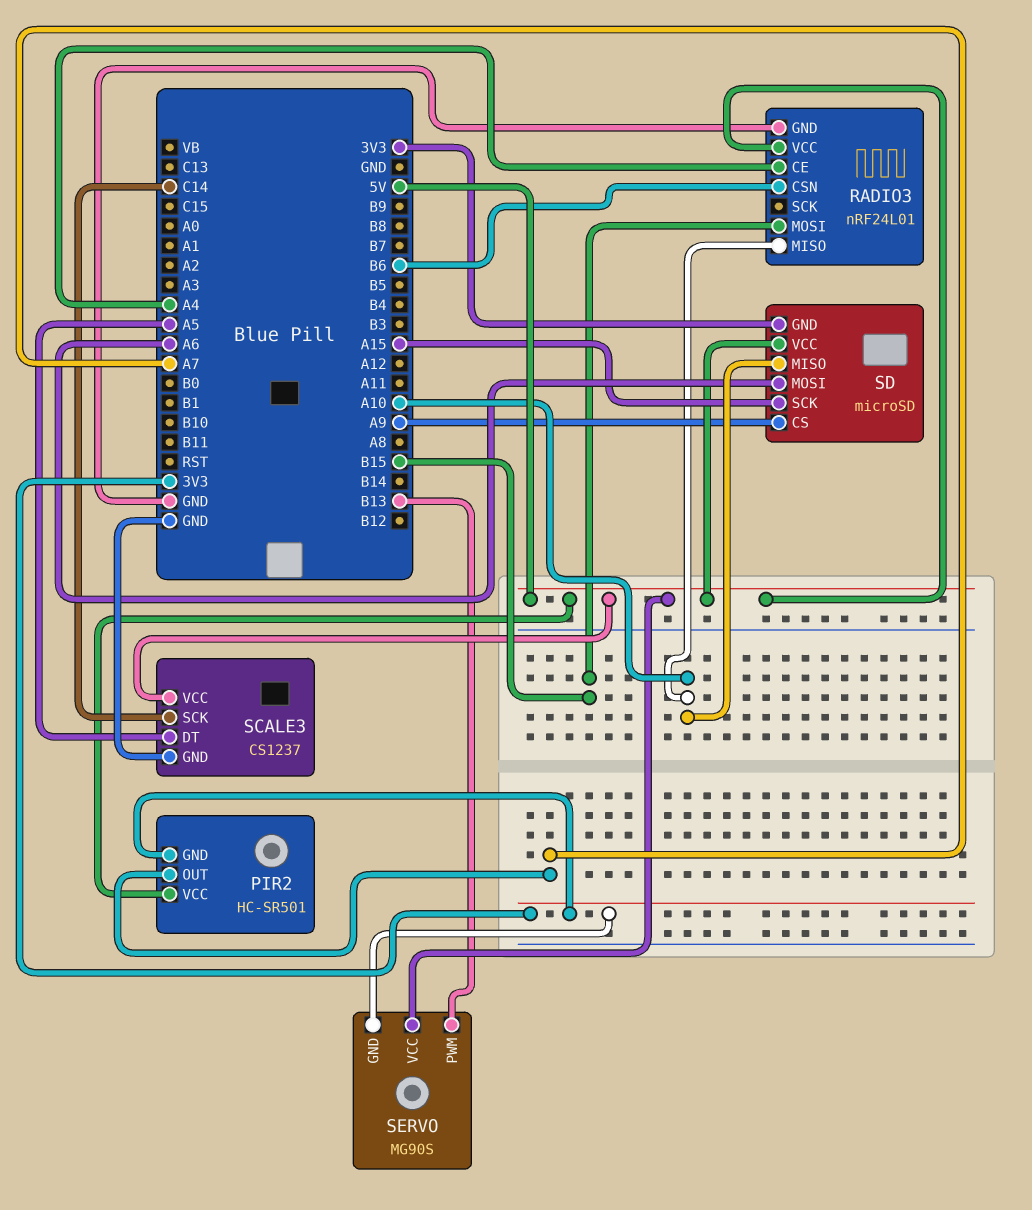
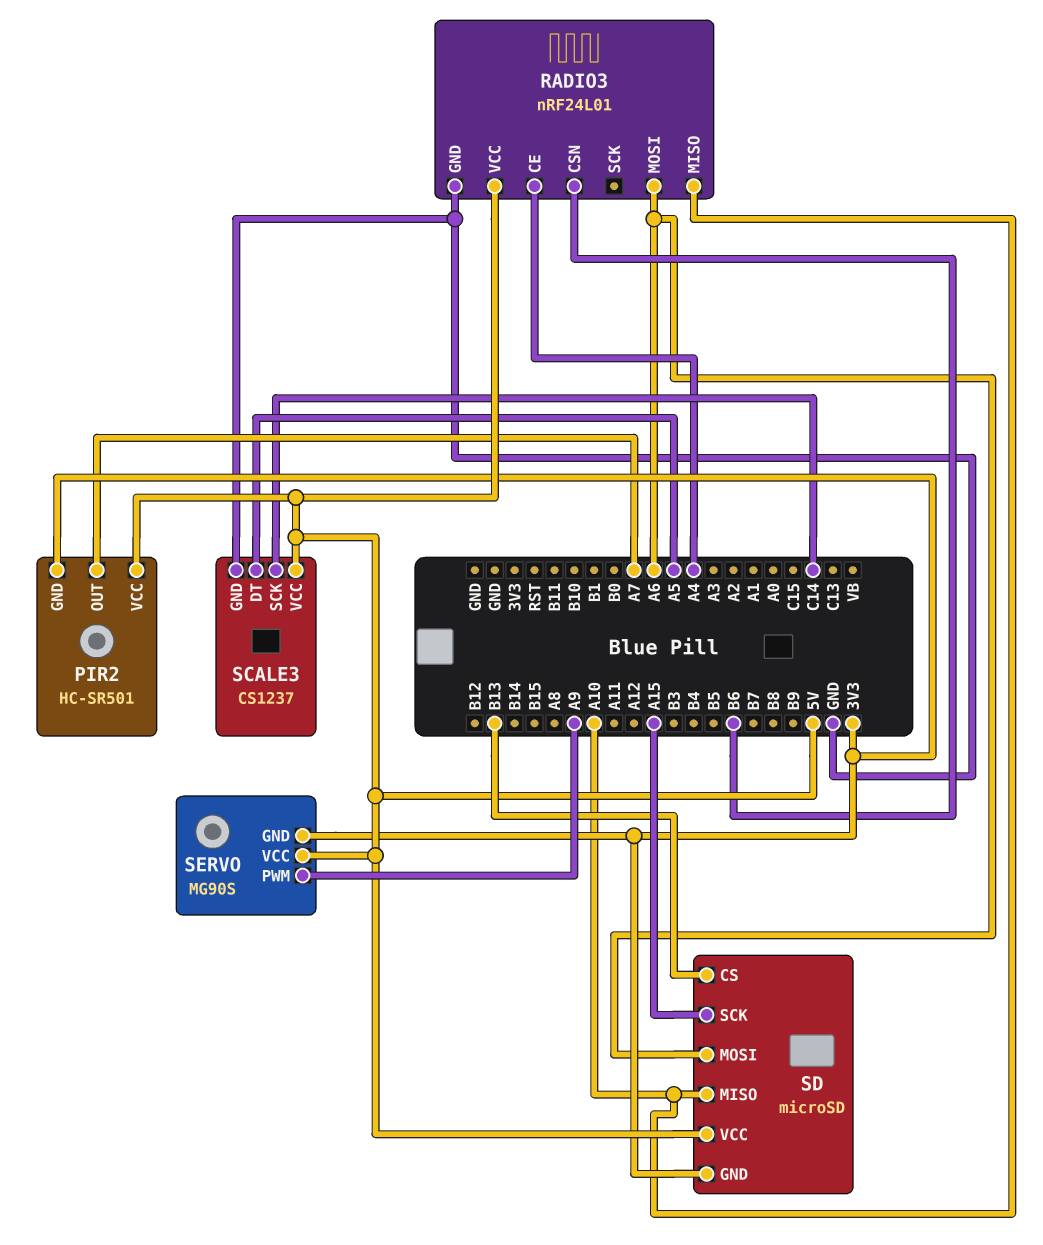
RADIO3 pin MOSI: B15 -> A6
SD pin CS: A9 -> B13
SERVO pin PWM: B13 -> A9

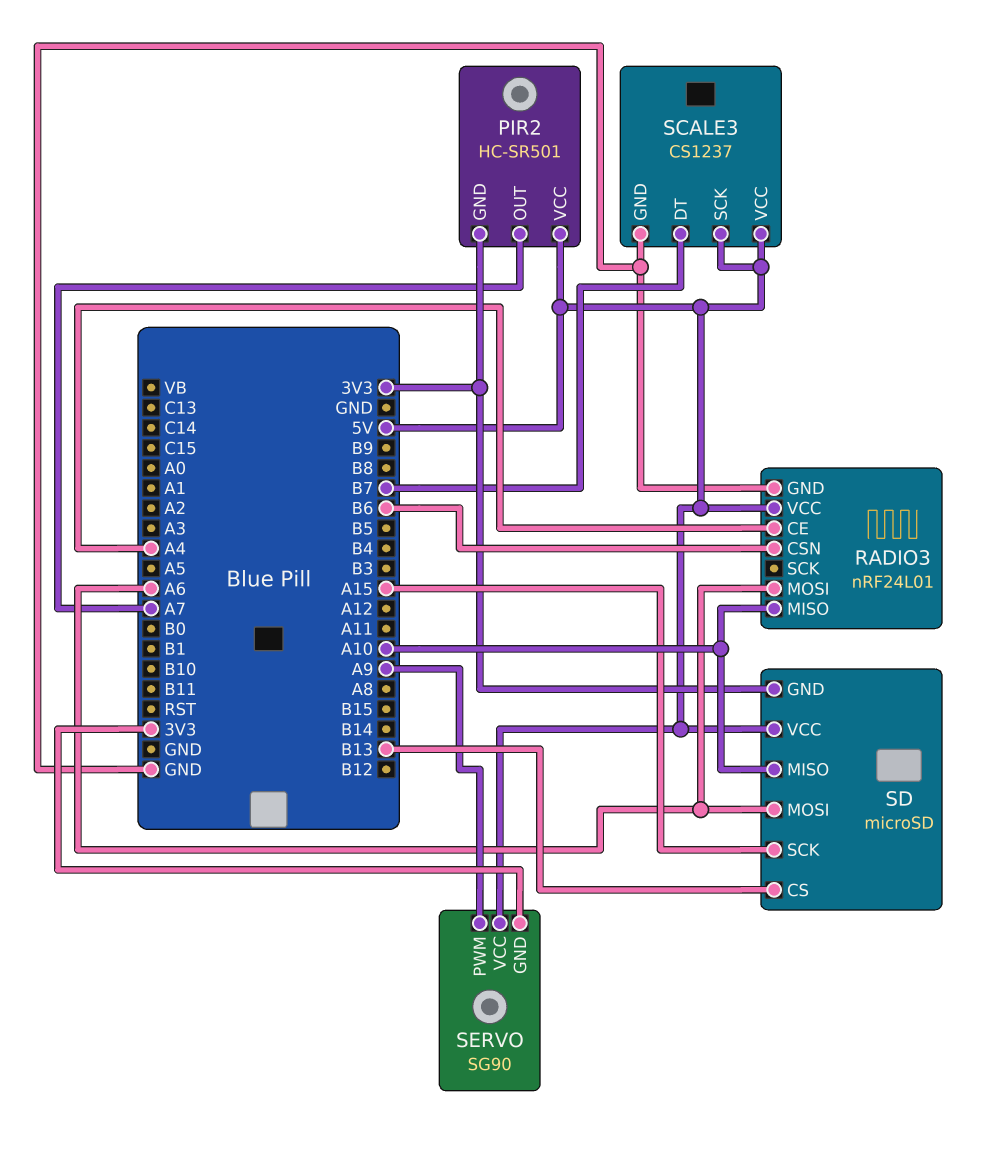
SCALE3 pin DT: A5 -> B7
SCALE3 pin SCK: C14 -> 5V
SERVO: MG90S -> SG90

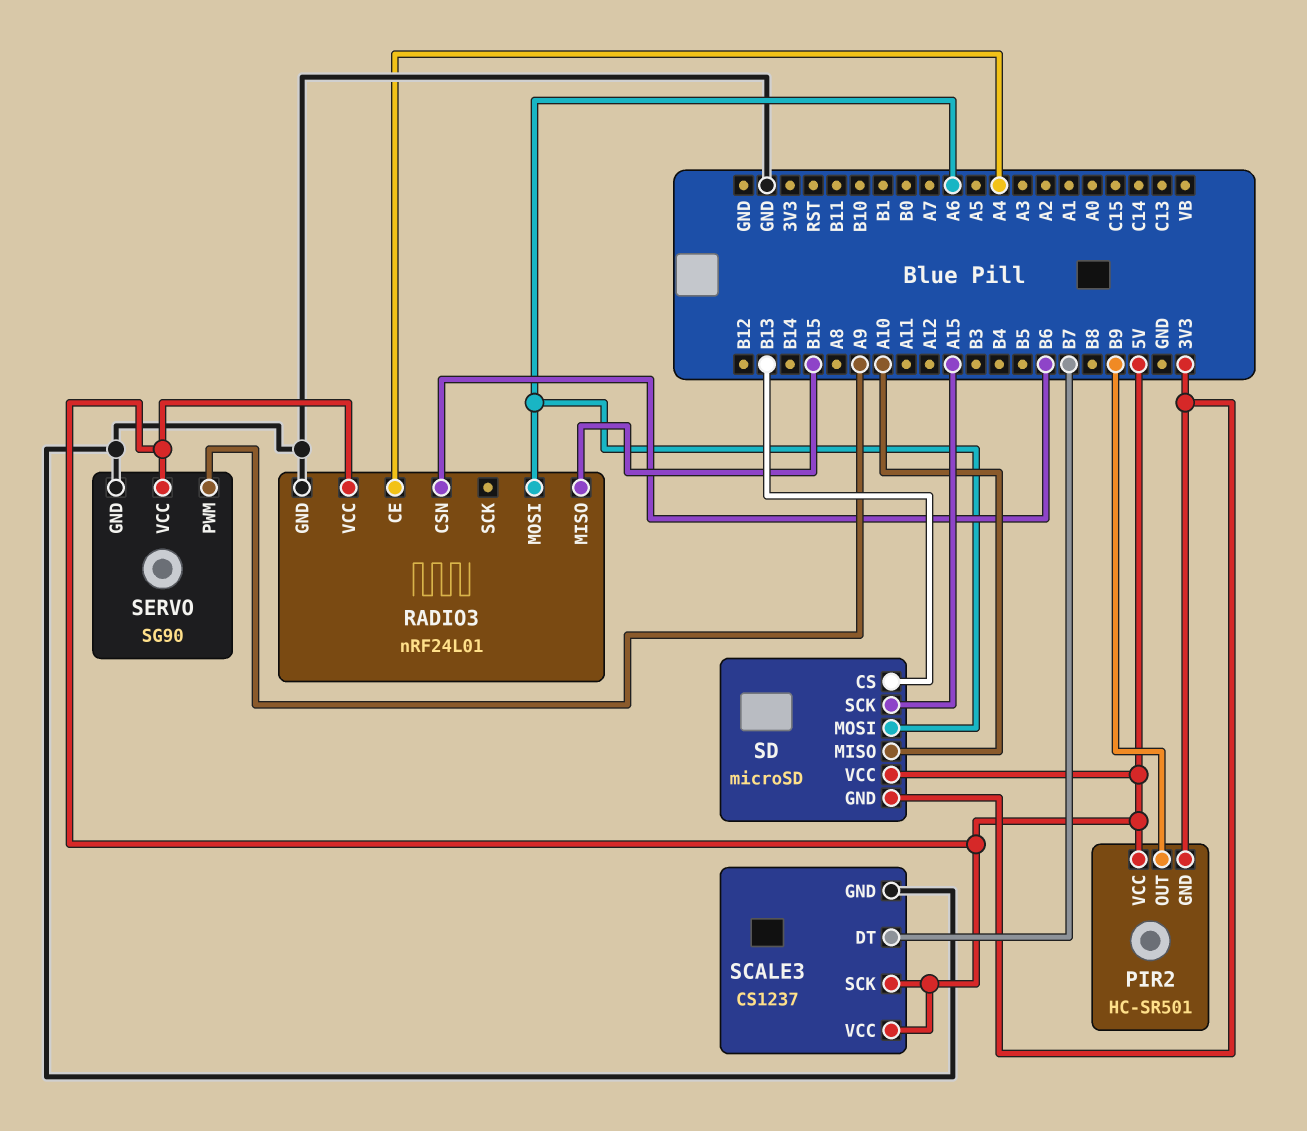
PIR2 pin OUT: A7 -> B9
RADIO3 pin MISO: A10 -> B15
SERVO pin GND: 3V3 -> GND

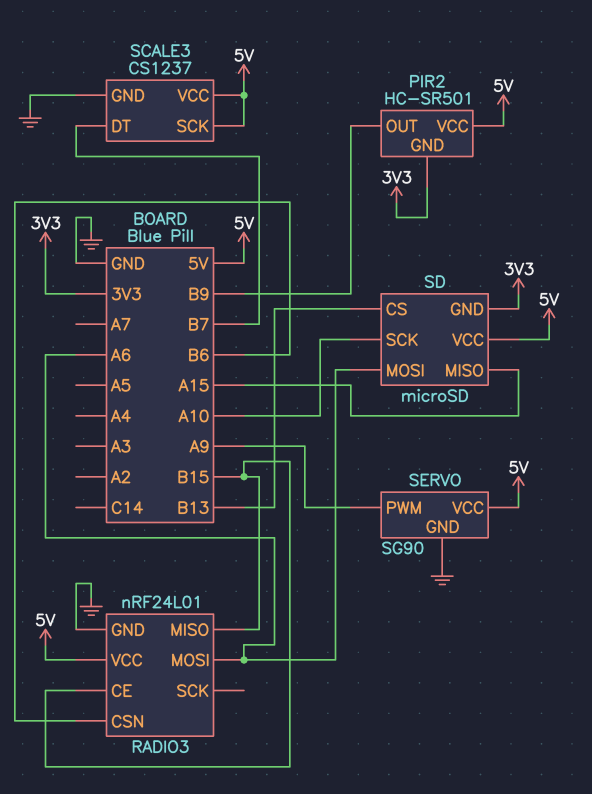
RADIO3 pin CE: A4 -> B15
SD pin MISO: A10 -> A15
SD pin SCK: A15 -> A10

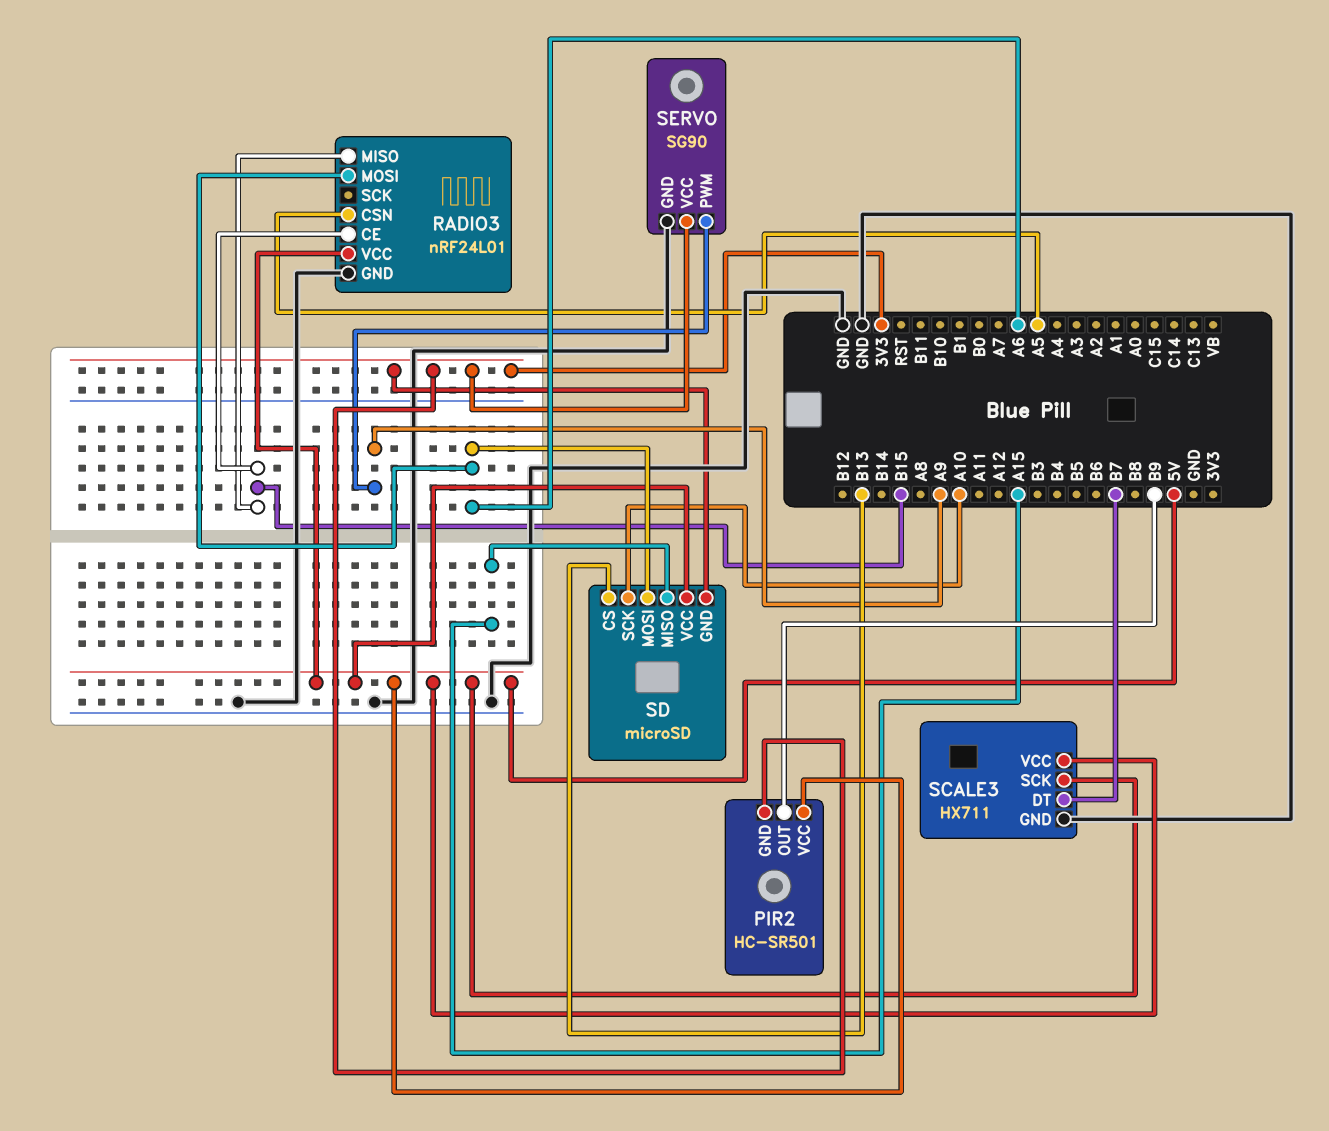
RADIO3 pin CSN: B6 -> A5
SCALE3: CS1237 -> HX711
SERVO pin VCC: 5V -> 3V3

